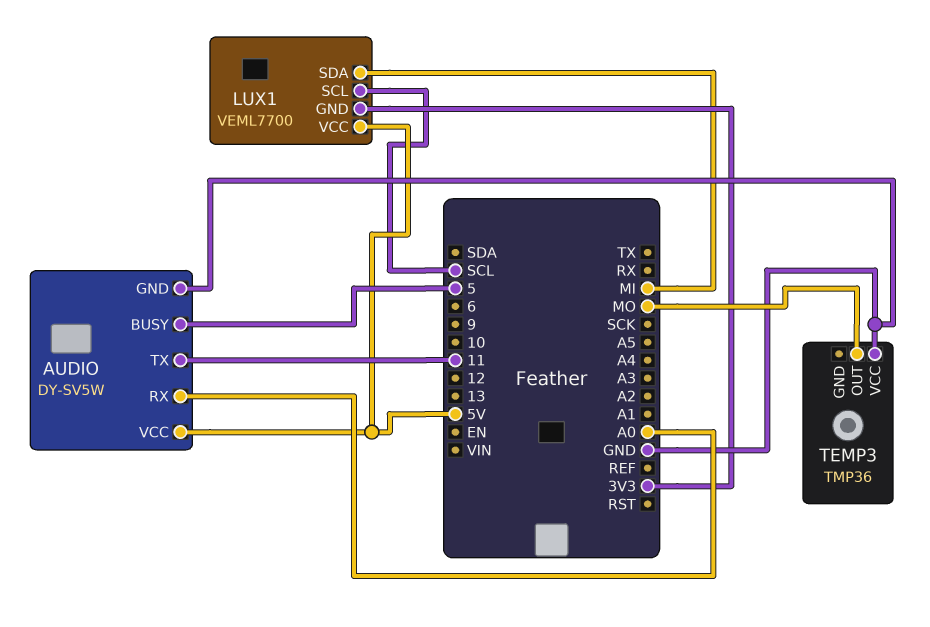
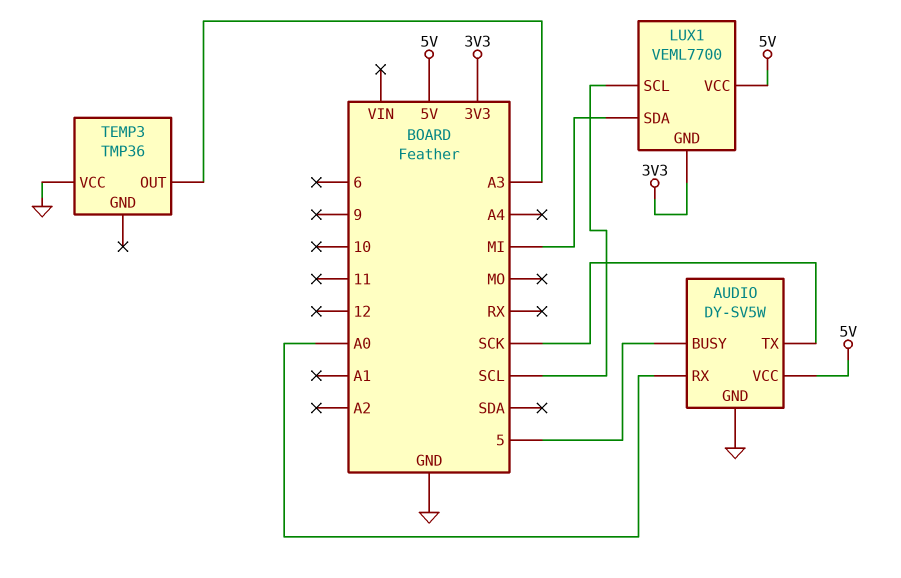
AUDIO pin TX: 11 -> SCK
TEMP3 pin OUT: MO -> A3

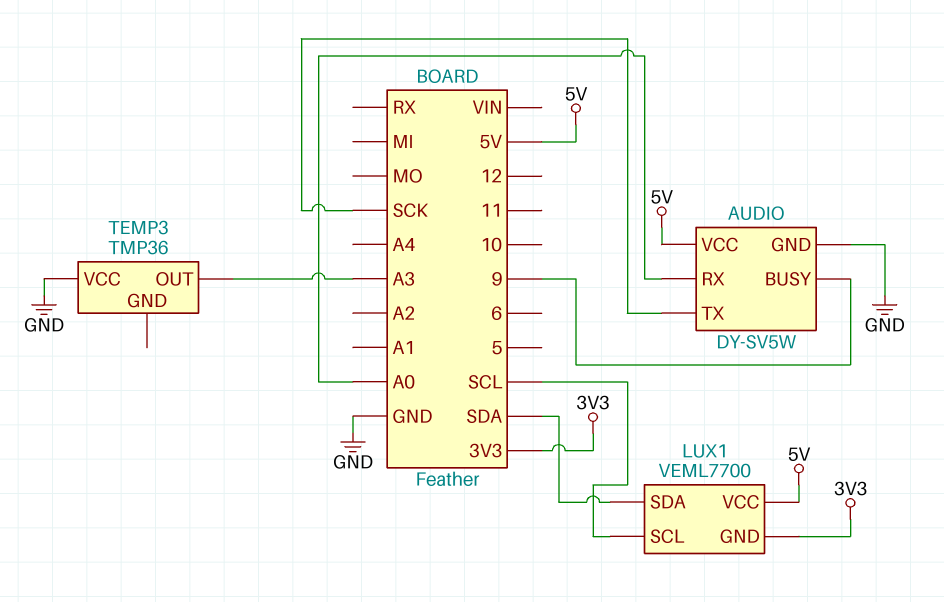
AUDIO pin BUSY: 5 -> 9
LUX1 pin SDA: MI -> SDA

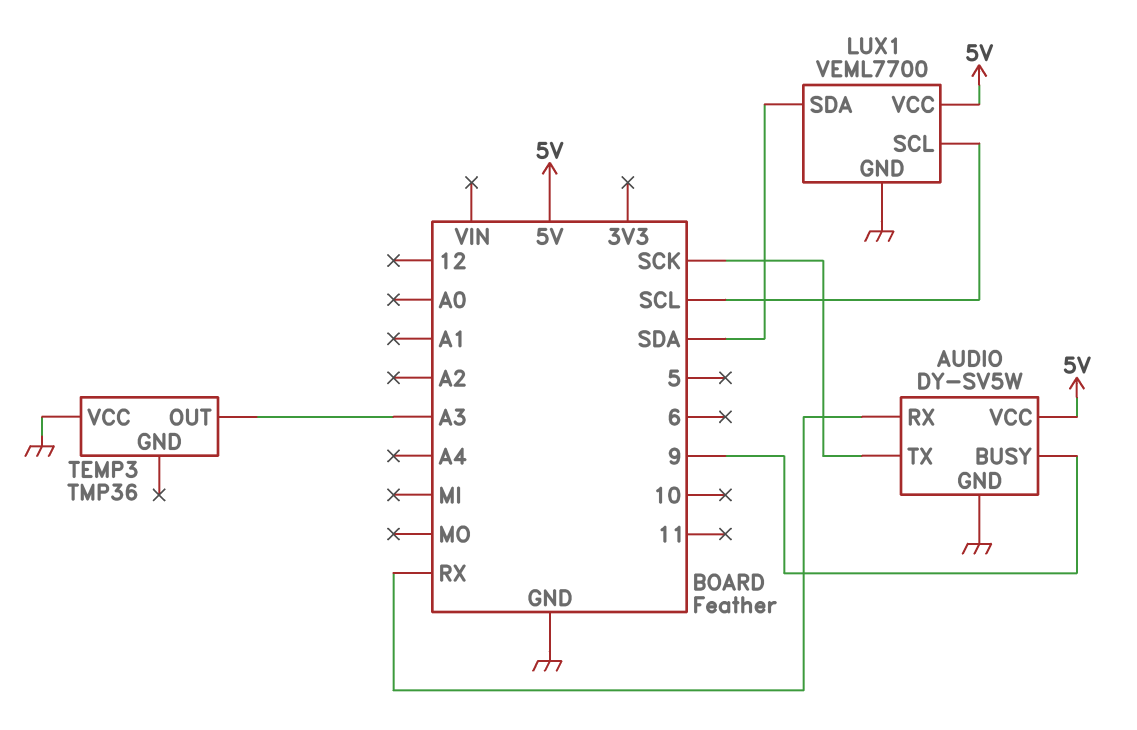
AUDIO pin RX: A0 -> RX
LUX1 pin GND: 3V3 -> GND

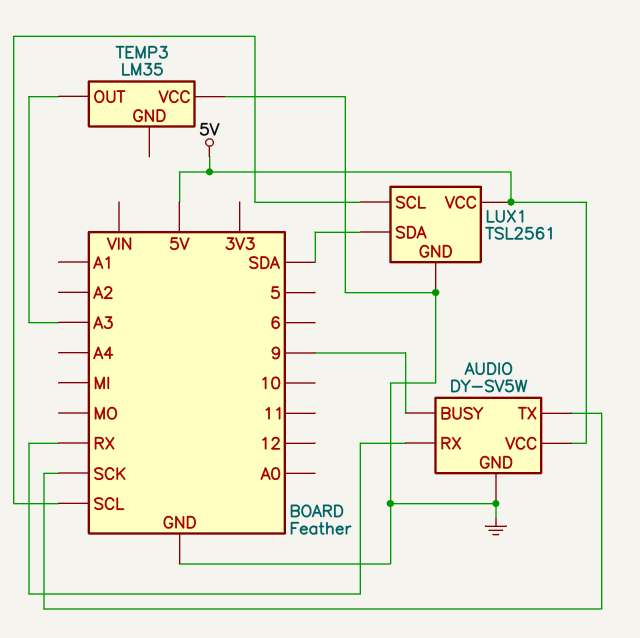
LUX1: VEML7700 -> TSL2561
TEMP3: TMP36 -> LM35

